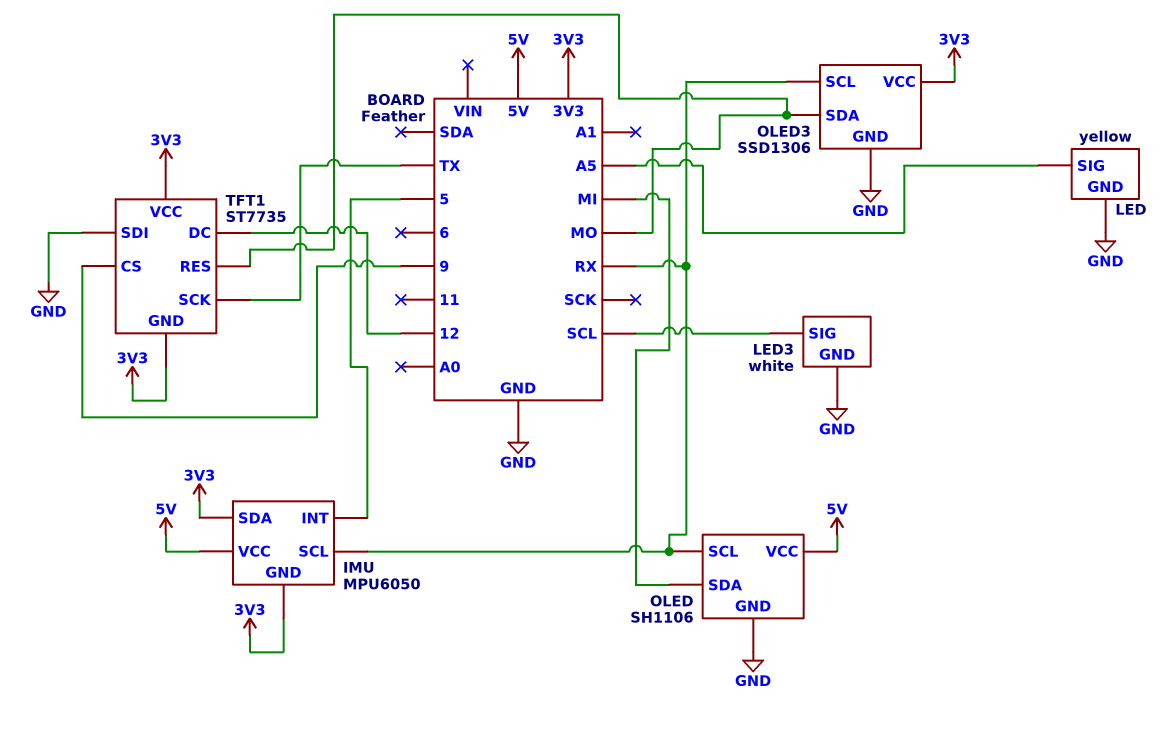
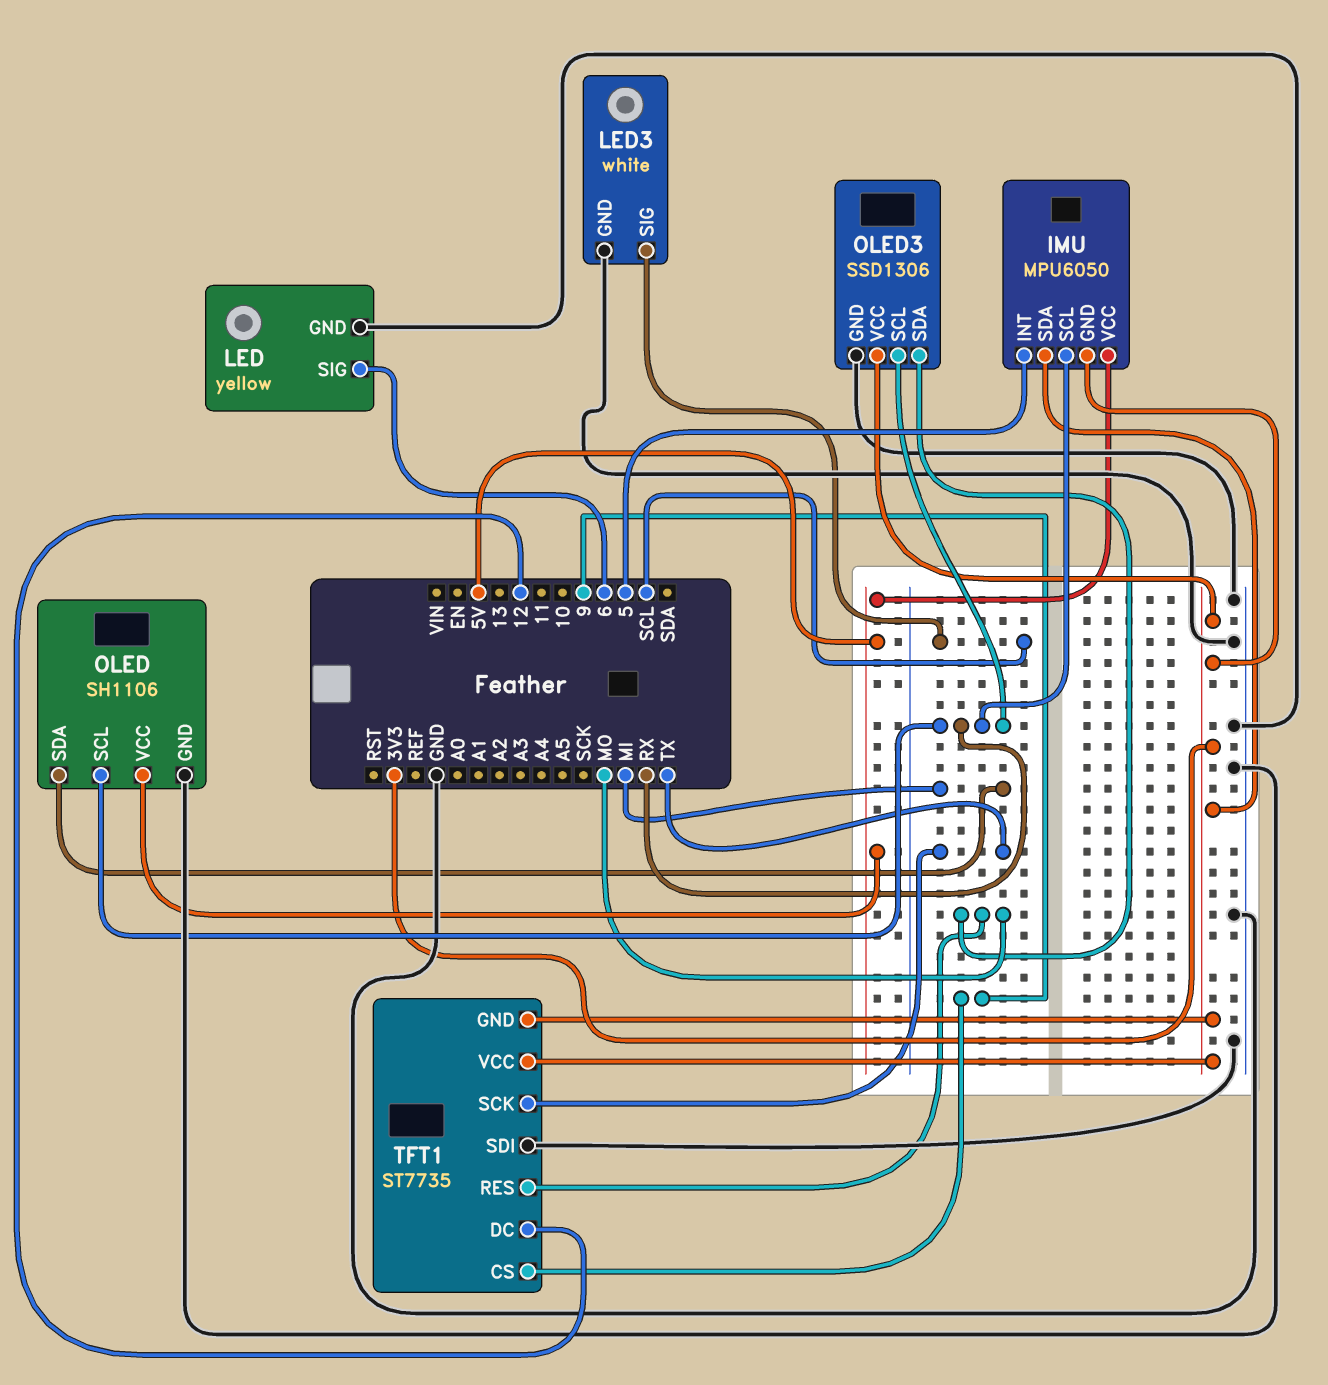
LED pin SIG: A5 -> 6

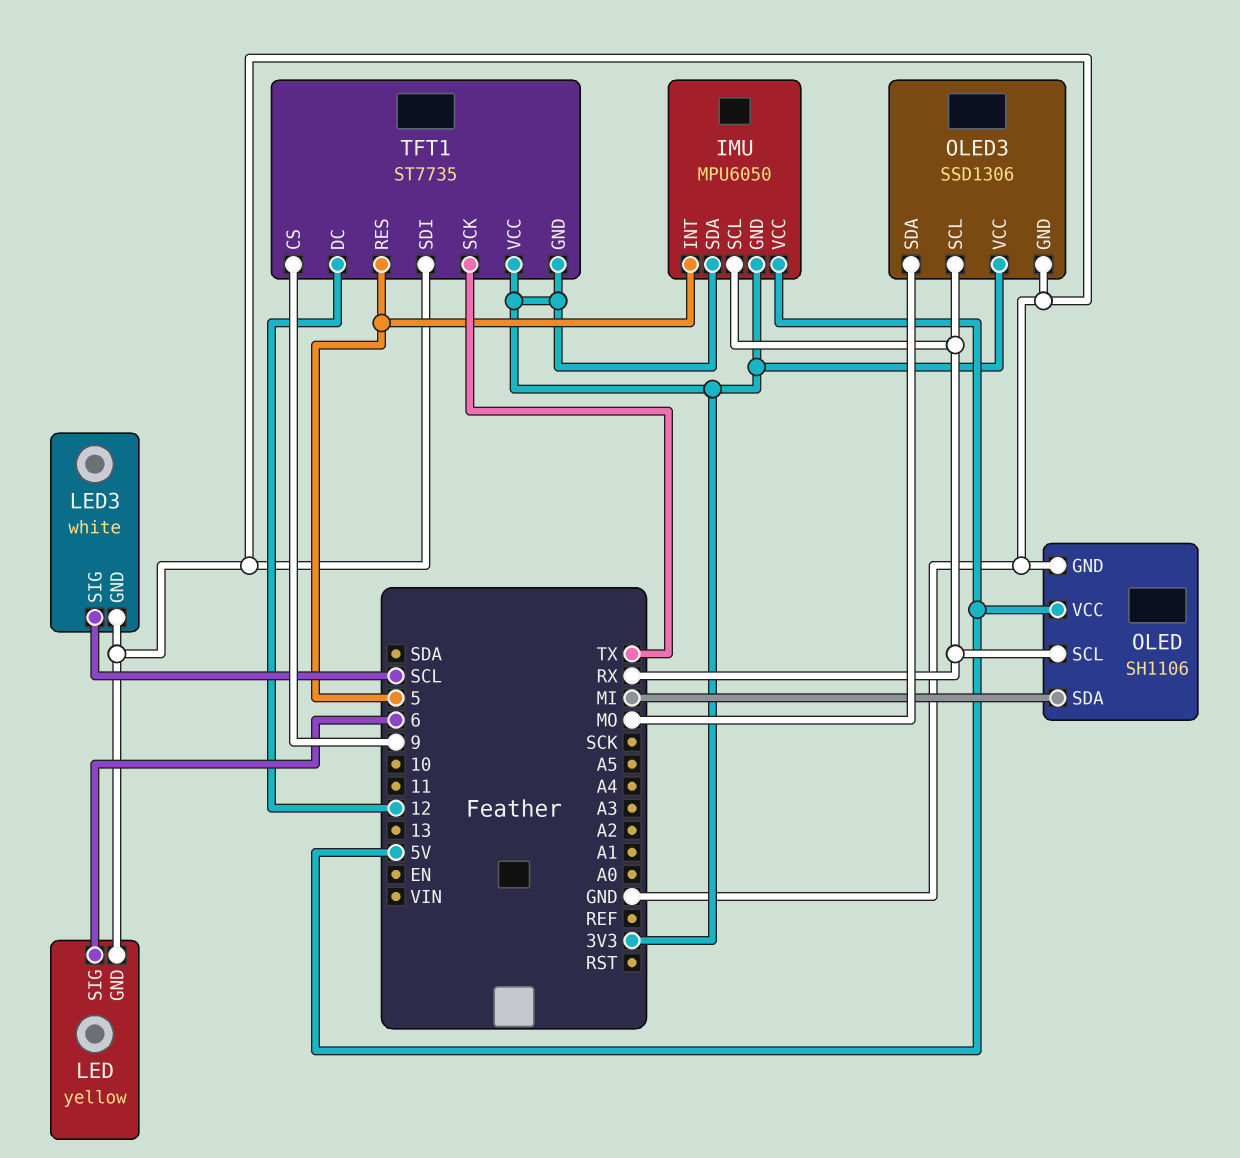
TFT1 pin RES: MO -> 5

